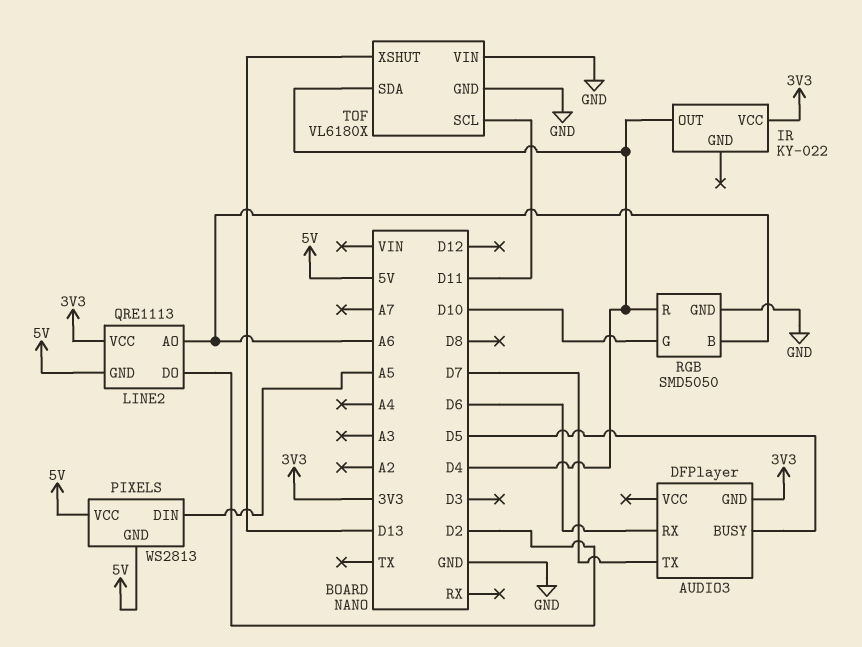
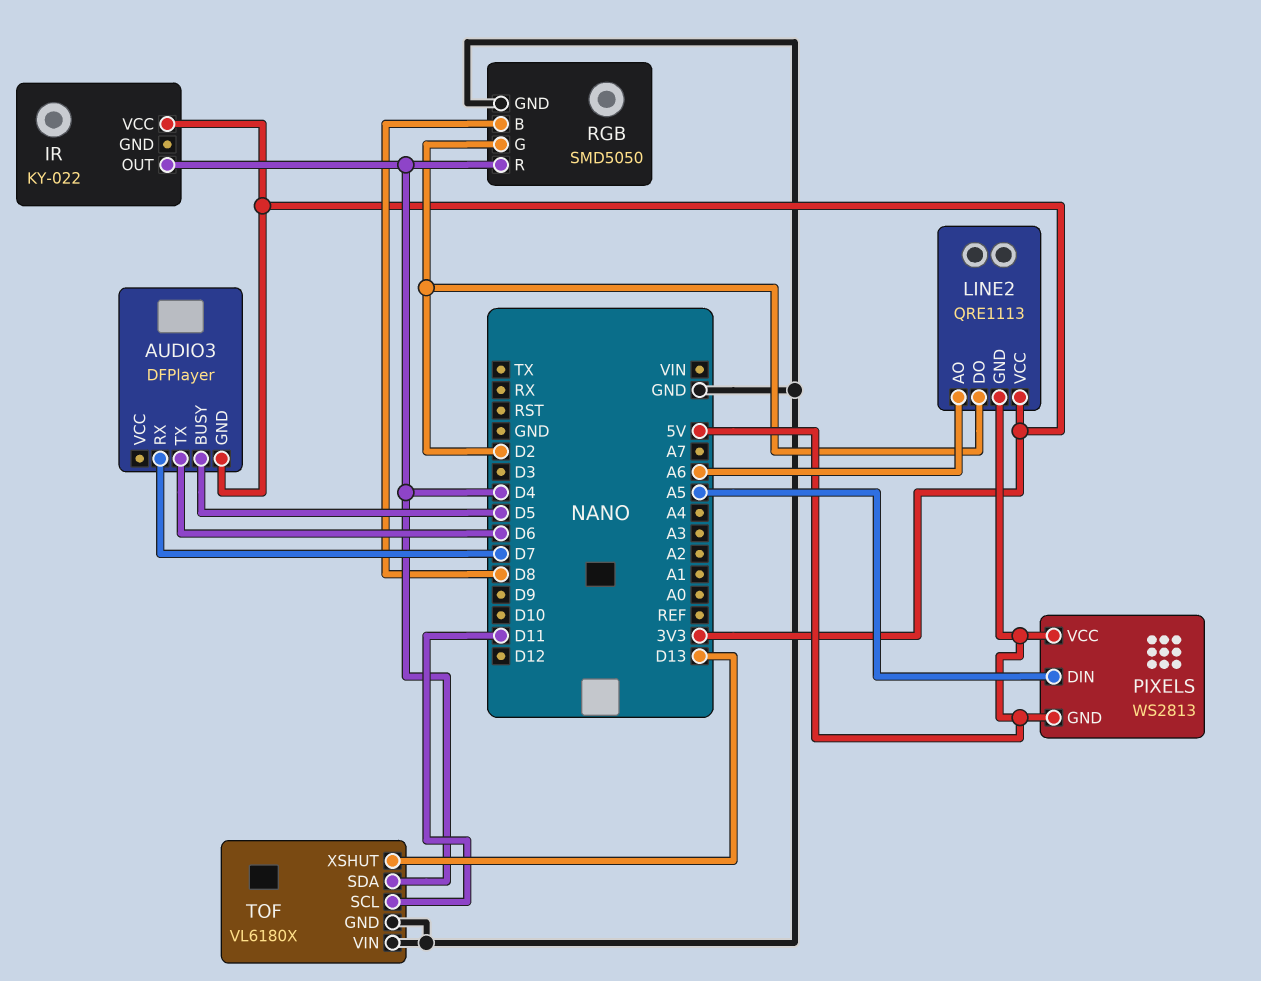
AUDIO3 pin RX: D6 -> D7
AUDIO3 pin TX: D7 -> D6
RGB pin B: A6 -> D8
RGB pin G: D10 -> D2

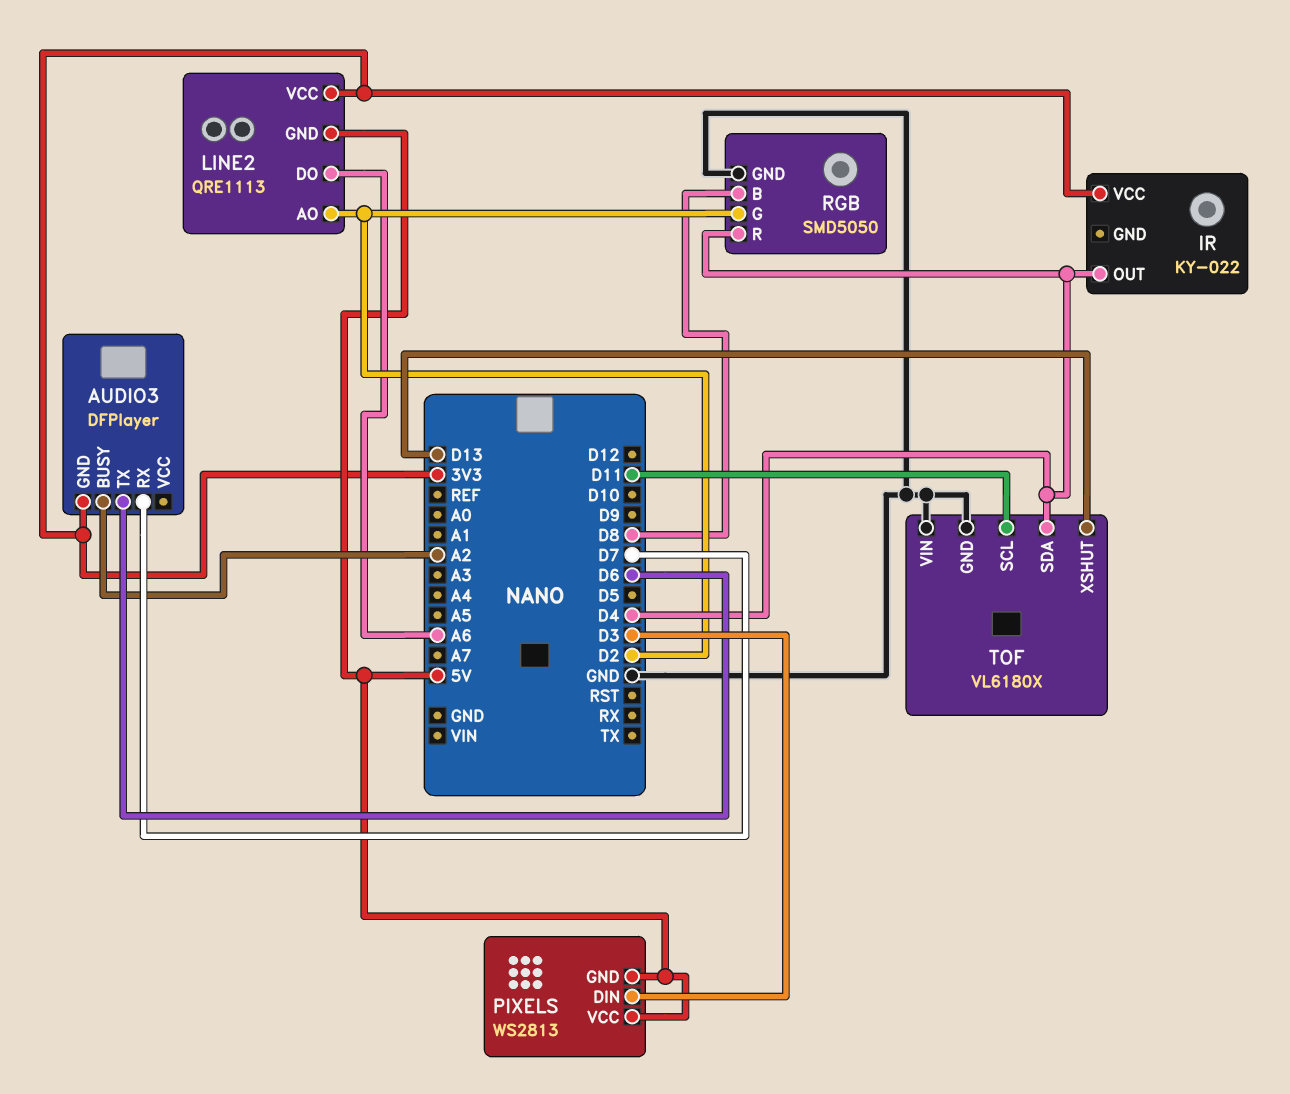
AUDIO3 pin BUSY: D5 -> A2
LINE2 pin AO: A6 -> D2
LINE2 pin DO: D2 -> A6
PIXELS pin DIN: A5 -> D3

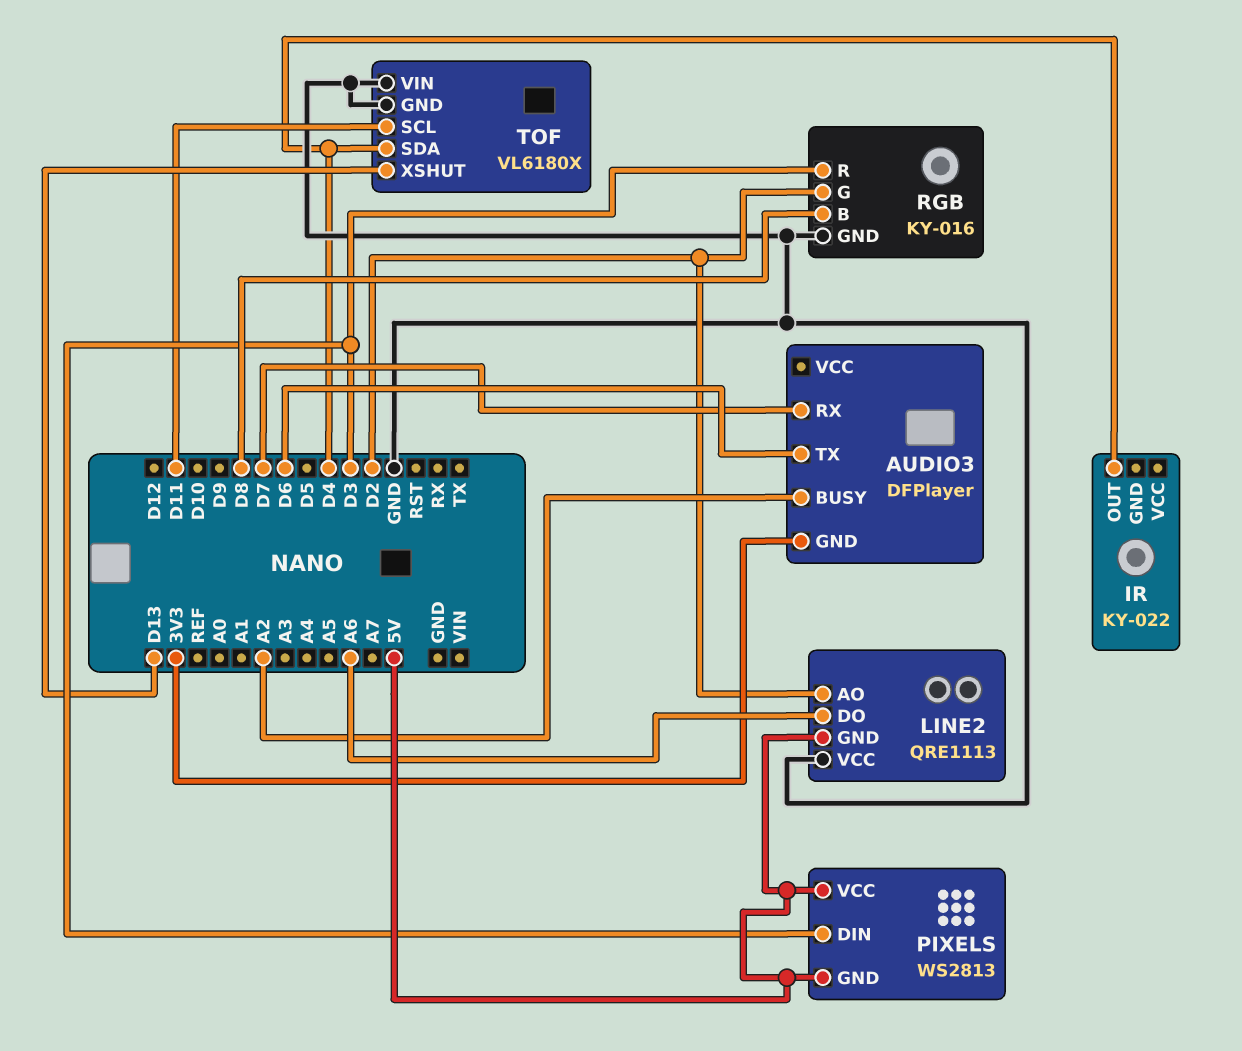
IR pin VCC: 3V3 -> none
LINE2 pin VCC: 3V3 -> GND
RGB: SMD5050 -> KY-016
RGB pin R: D4 -> D3

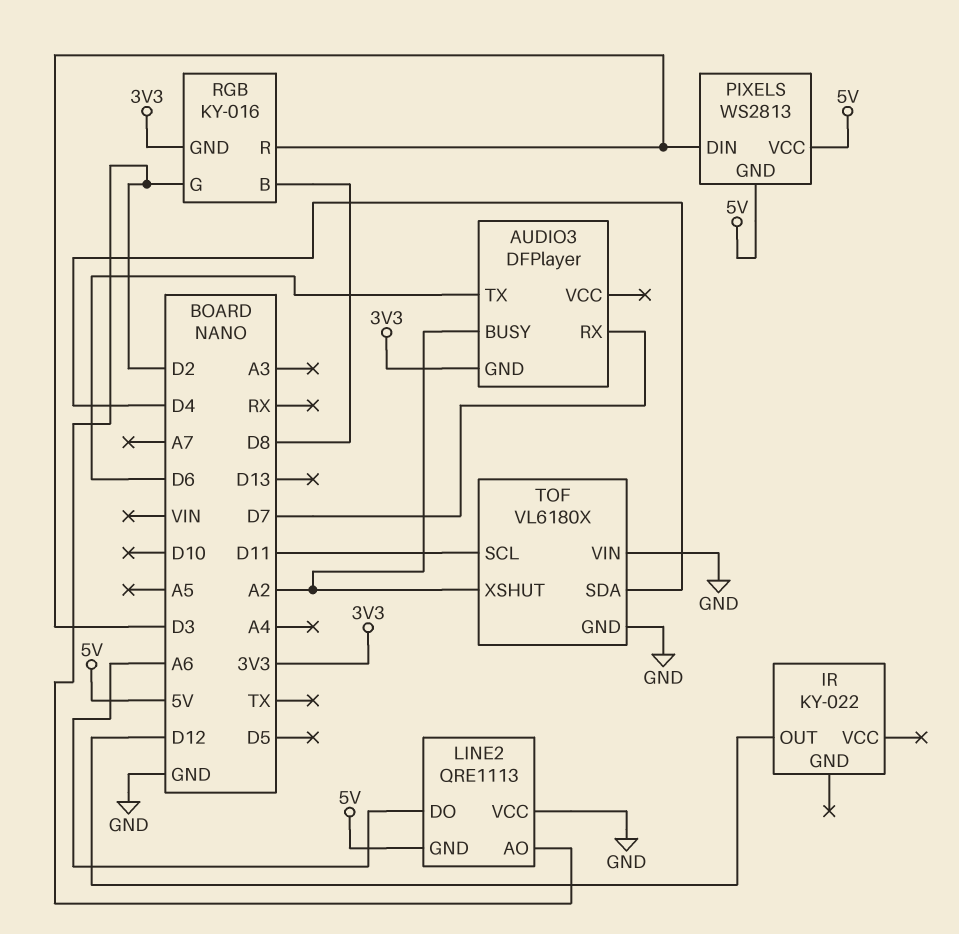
IR pin OUT: D4 -> D12
RGB pin GND: GND -> 3V3
TOF pin XSHUT: D13 -> A2

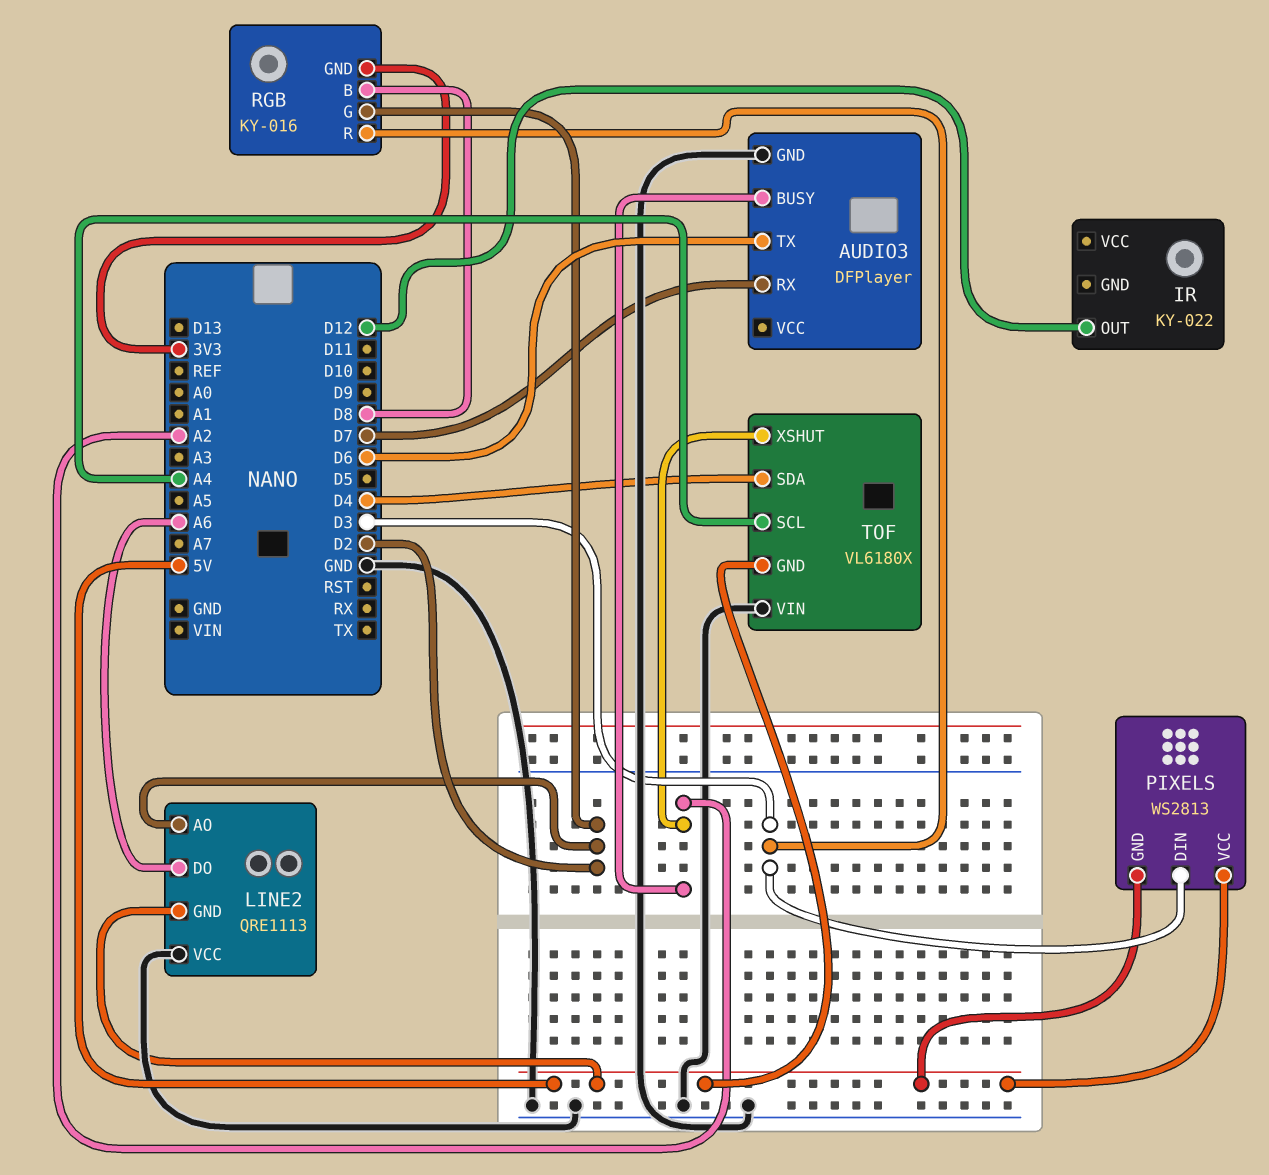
AUDIO3 pin GND: 3V3 -> GND
TOF pin GND: GND -> 5V
TOF pin SCL: D11 -> A4

